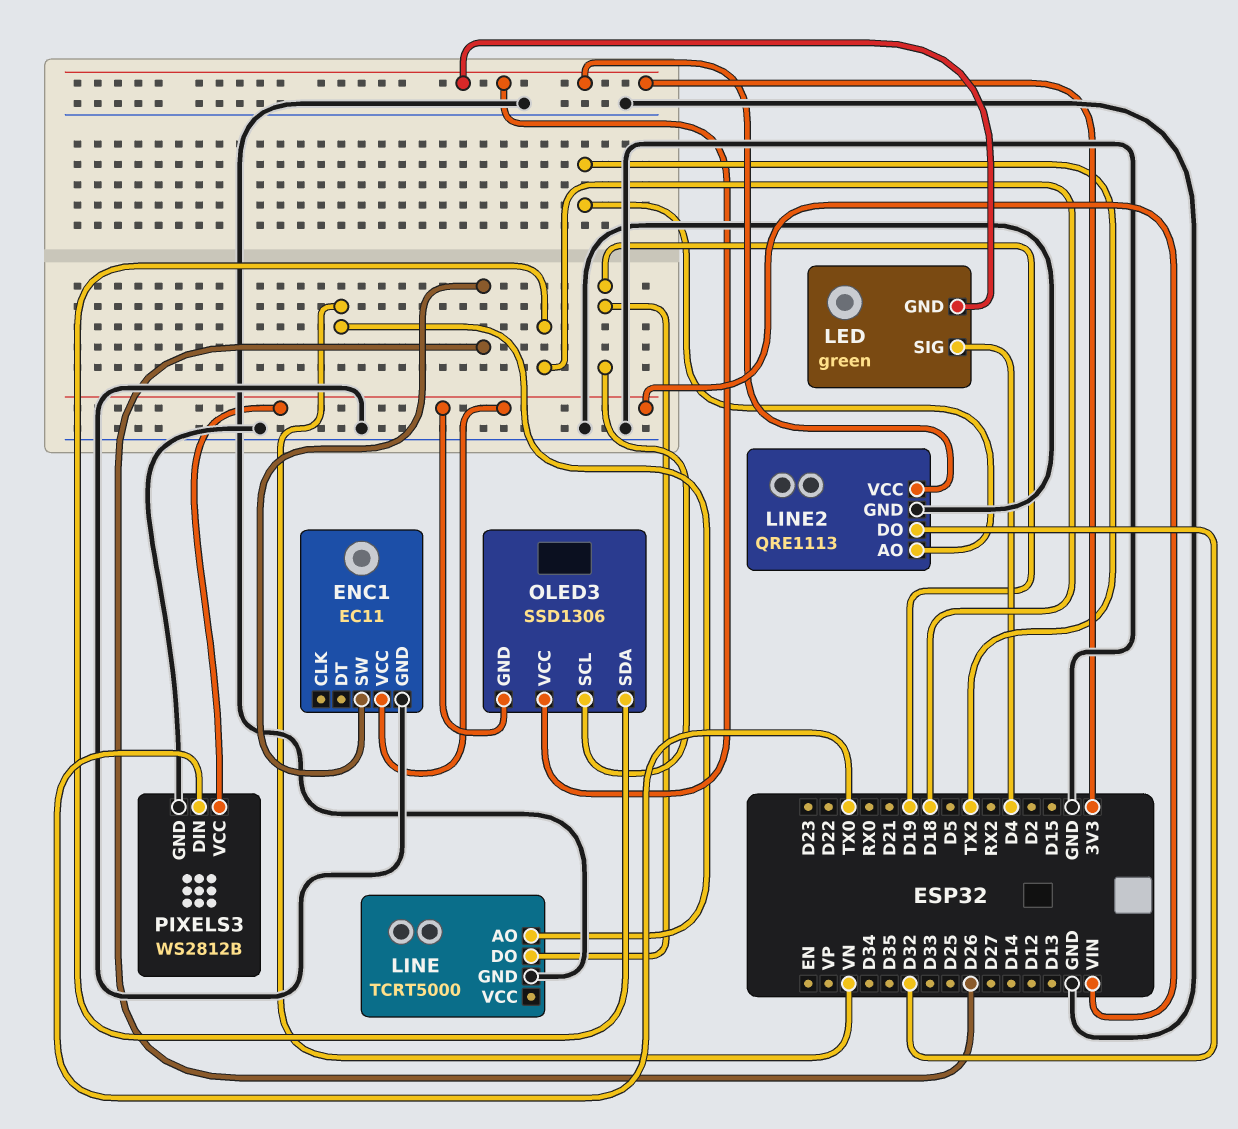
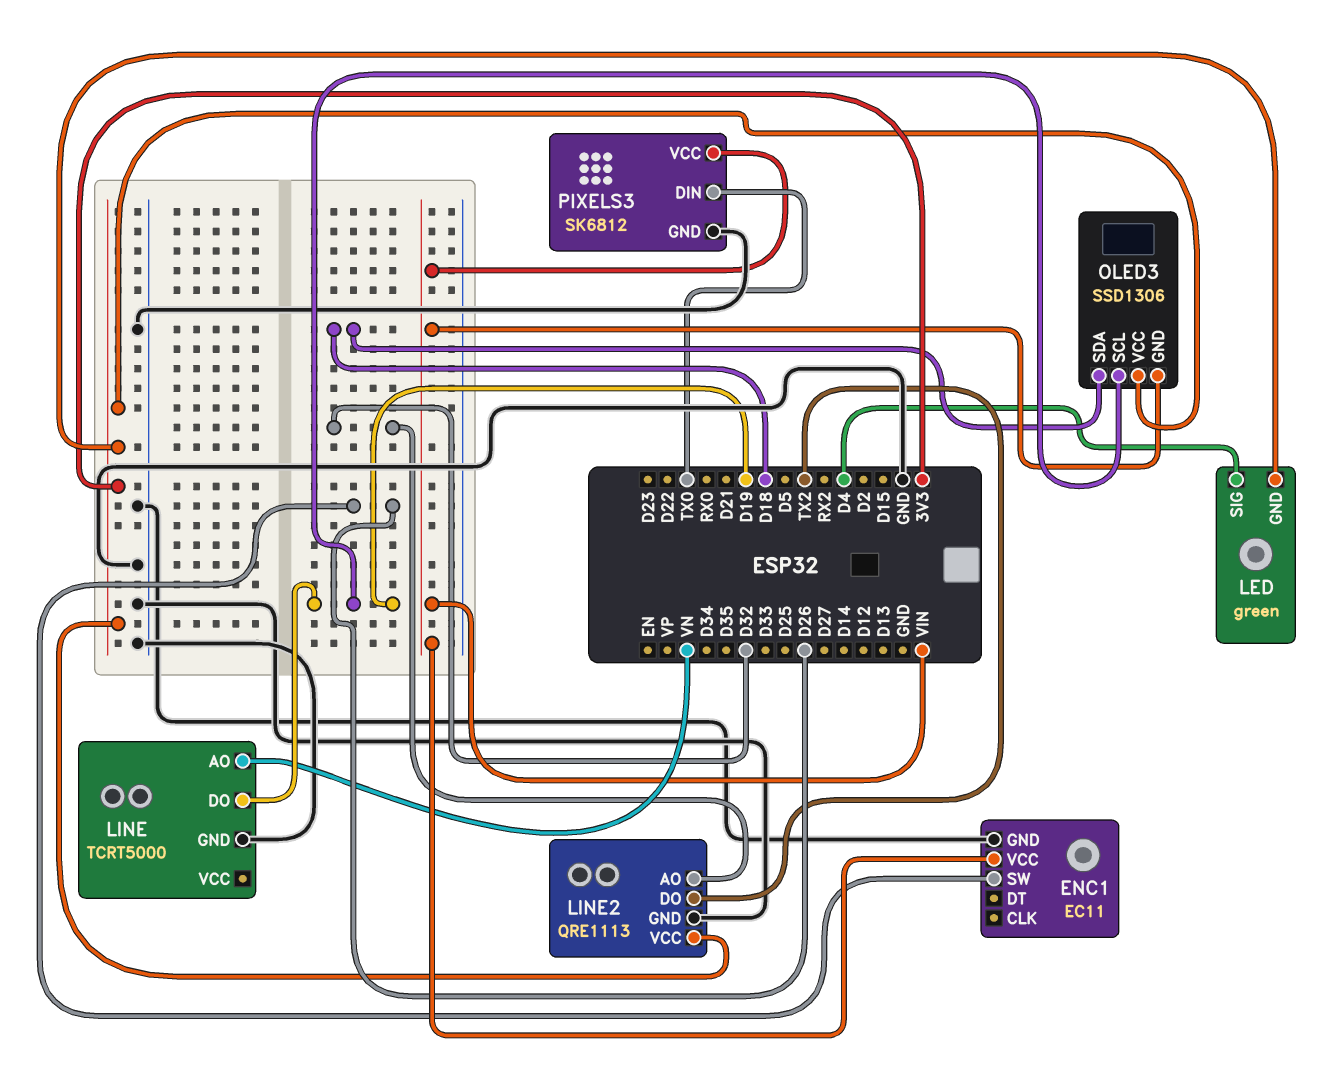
LINE2 pin AO: TX2 -> D32
LINE2 pin DO: D32 -> TX2
PIXELS3: WS2812B -> SK6812

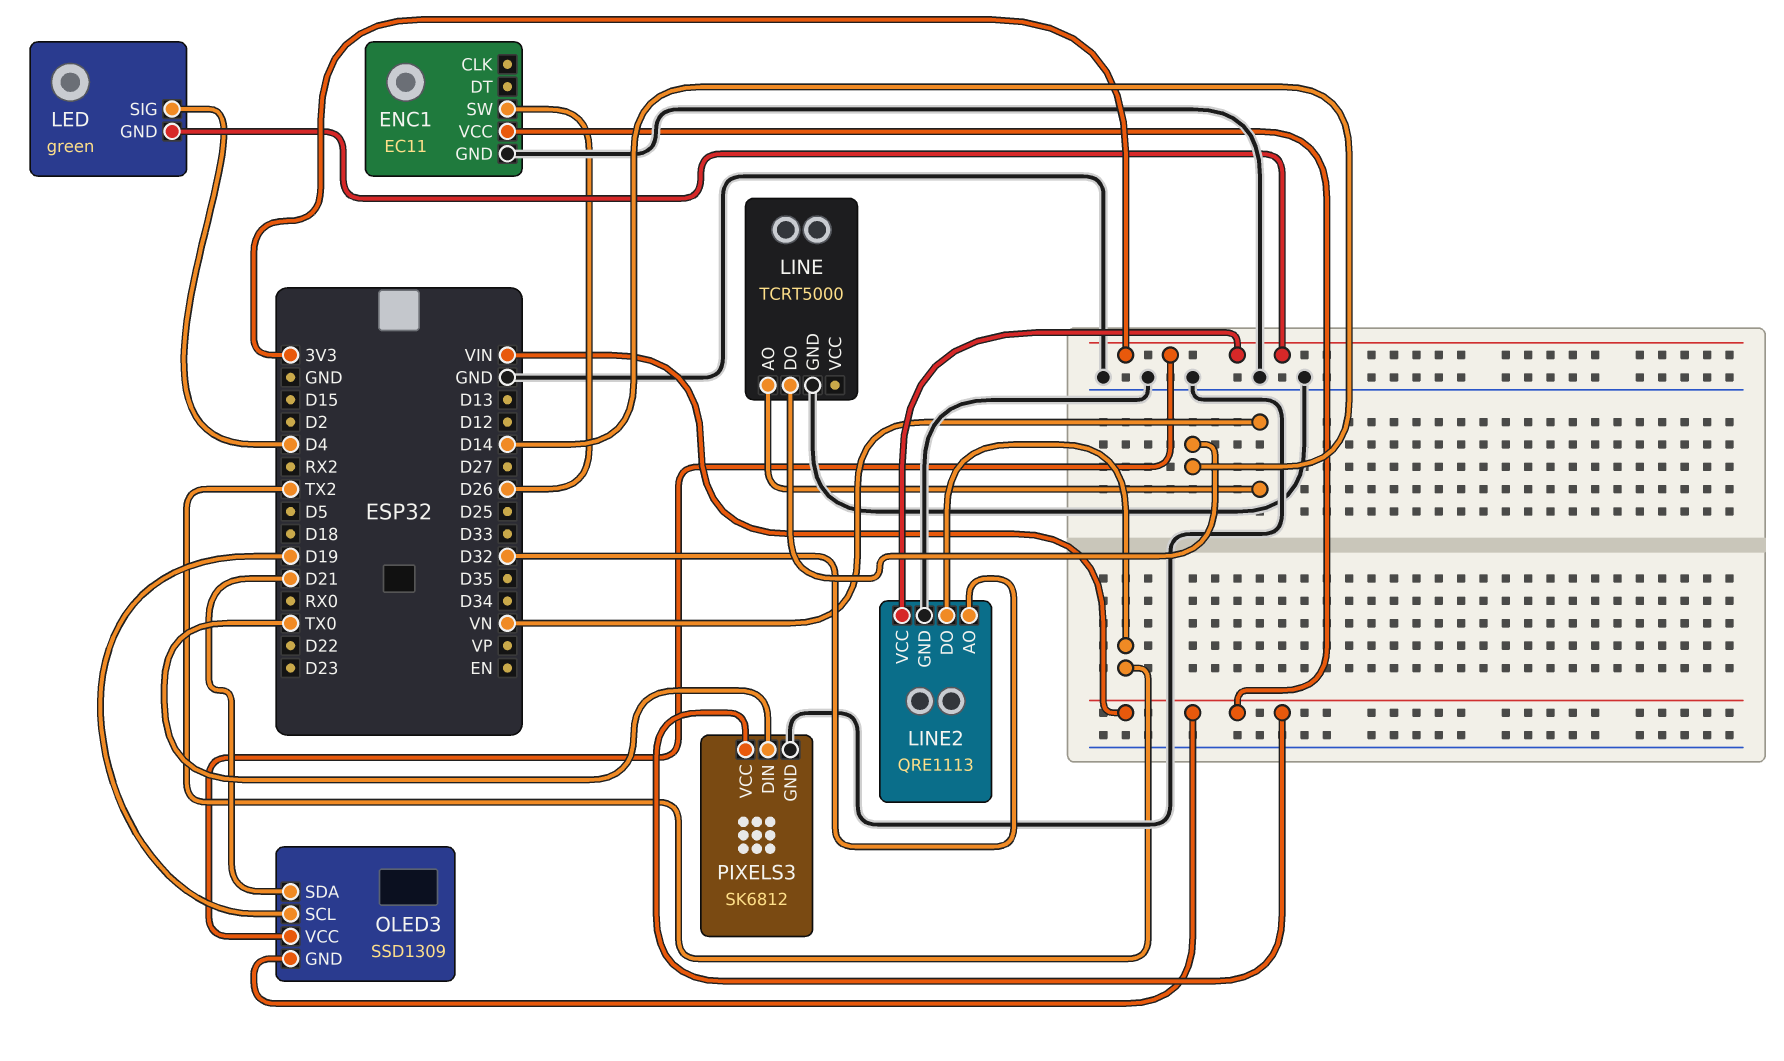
LINE pin DO: D19 -> D14
OLED3: SSD1306 -> SSD1309
OLED3 pin SDA: D18 -> D21

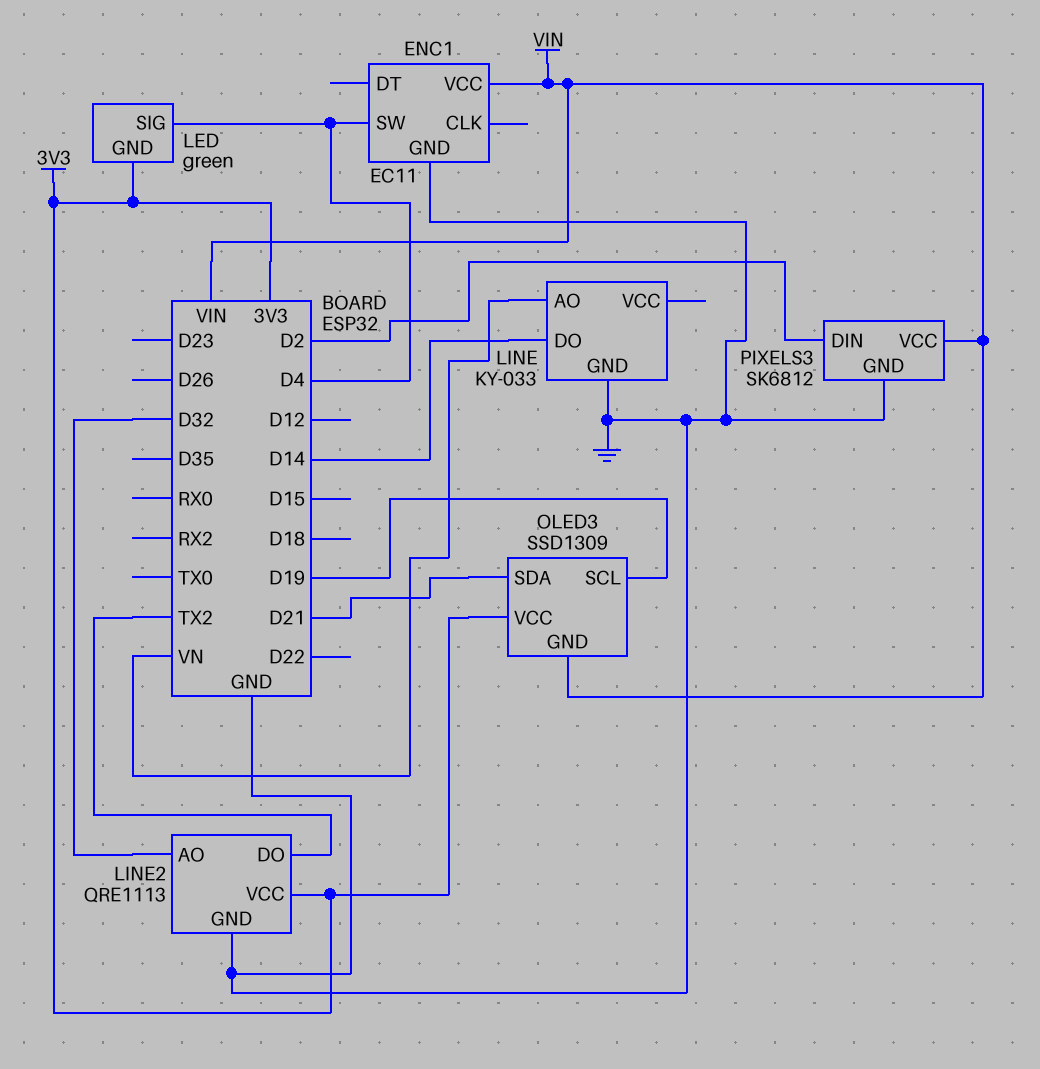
ENC1 pin SW: D26 -> D4
LINE: TCRT5000 -> KY-033
PIXELS3 pin DIN: TX0 -> D2

